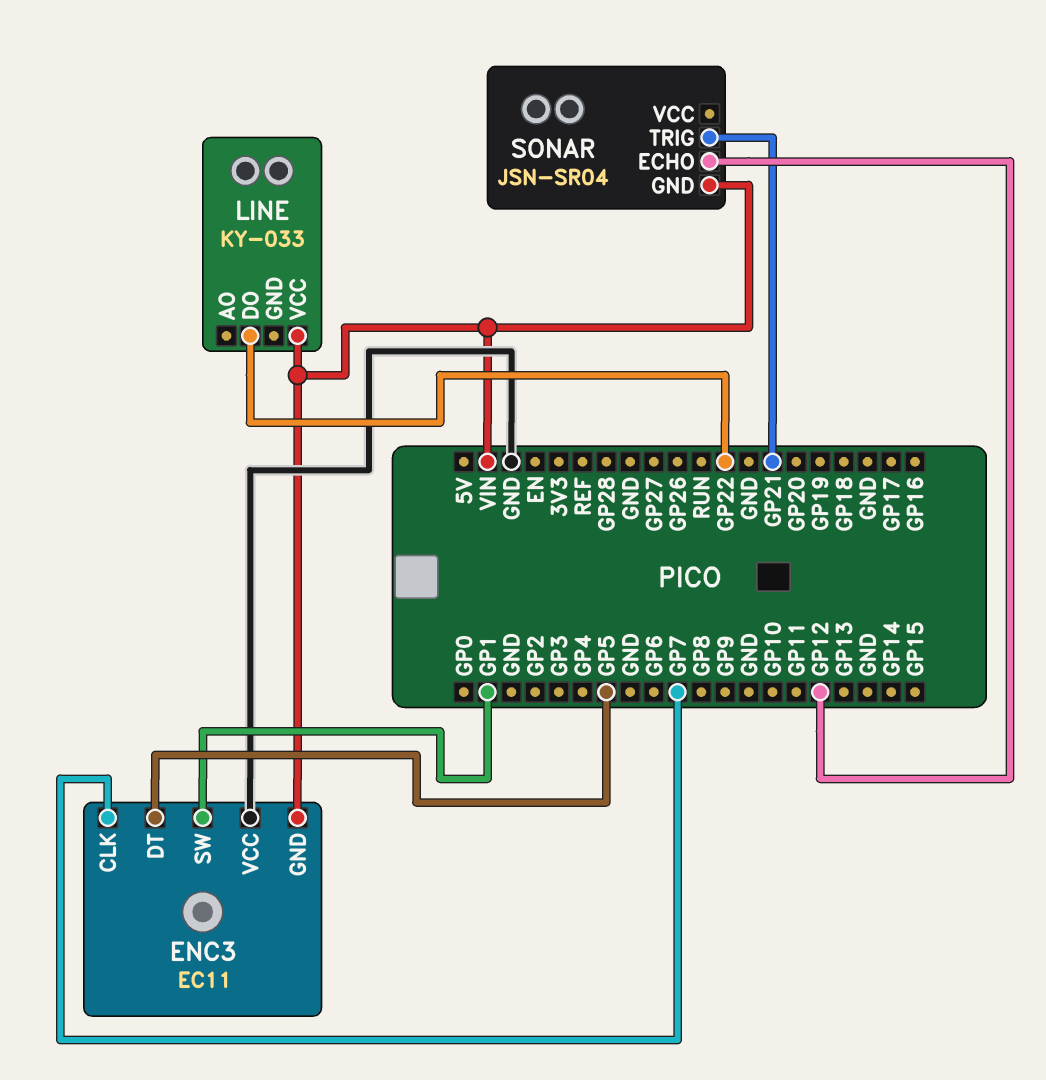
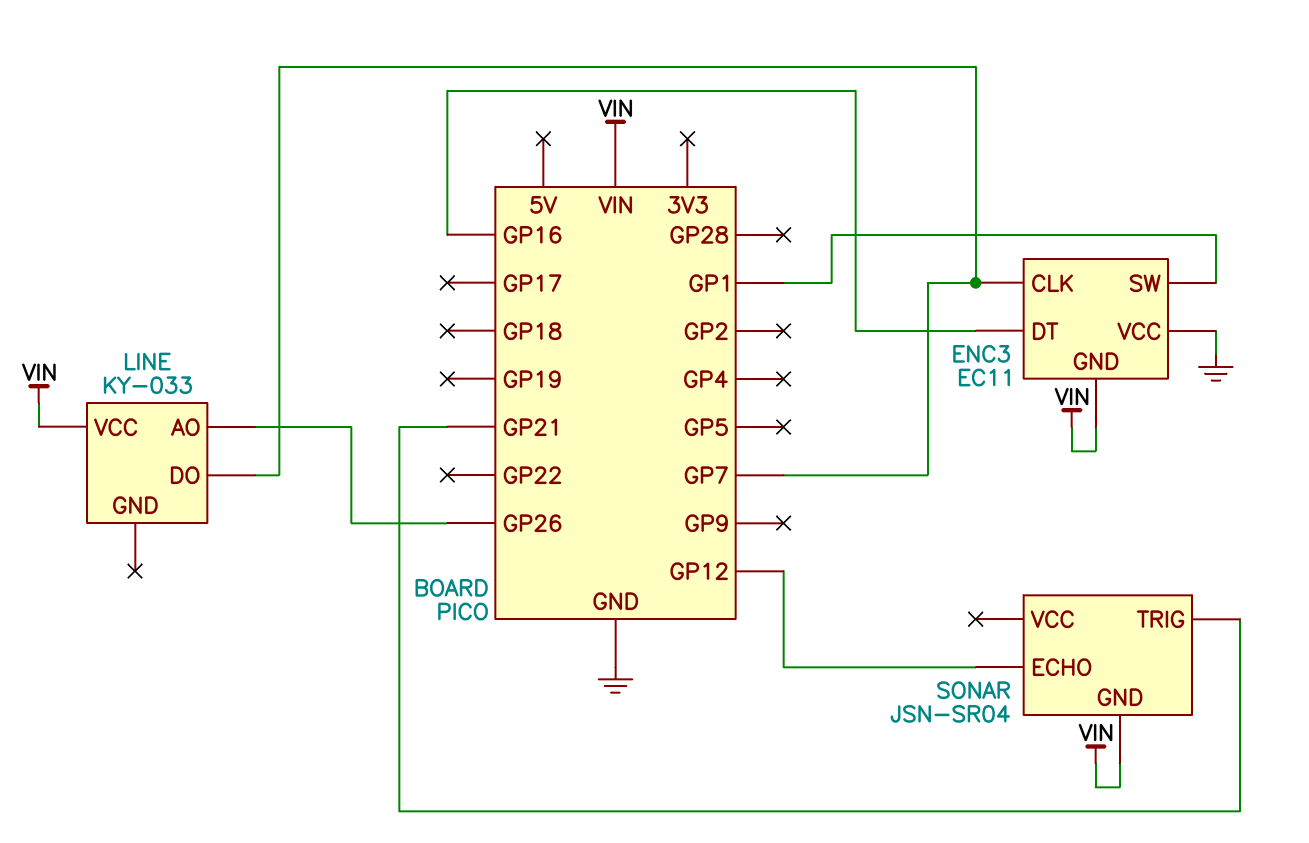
ENC3 pin DT: GP5 -> GP16
LINE pin AO: none -> GP26
LINE pin DO: GP22 -> GP7

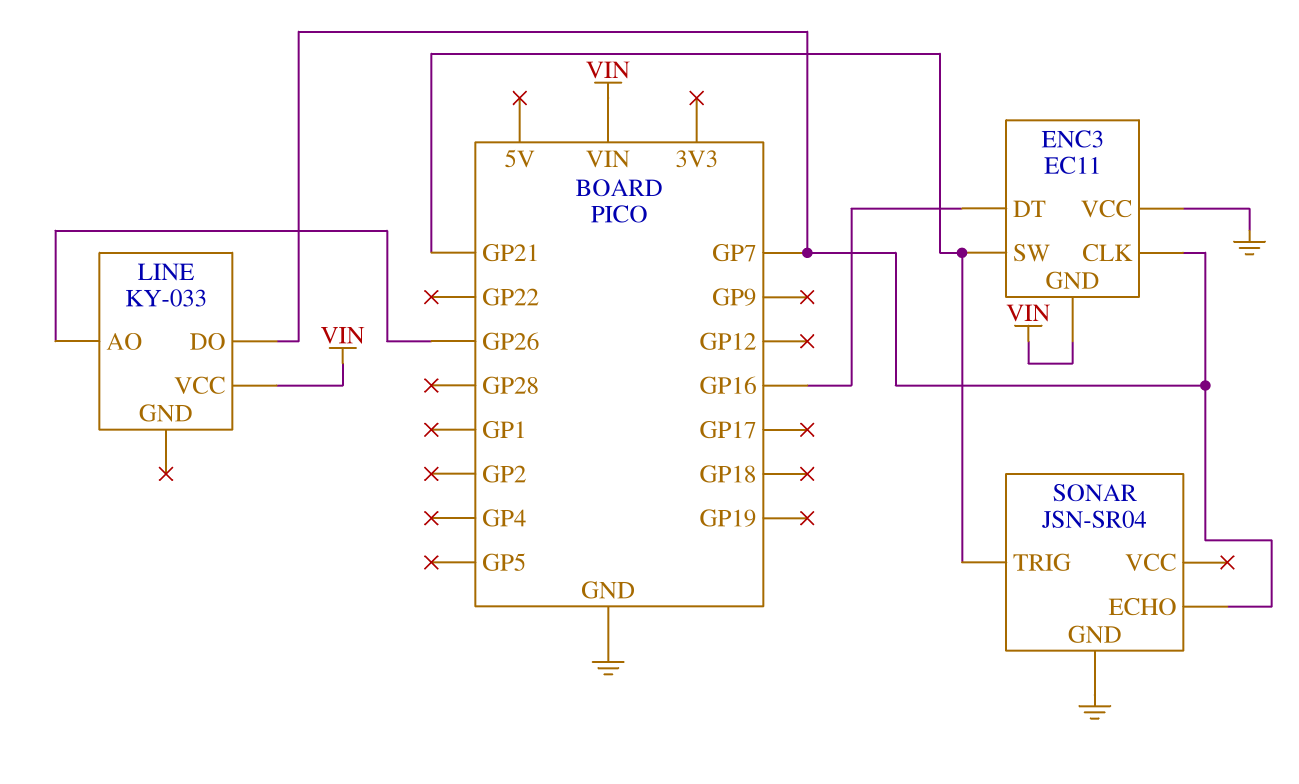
ENC3 pin SW: GP1 -> GP21
SONAR pin ECHO: GP12 -> GP7
SONAR pin GND: VIN -> GND

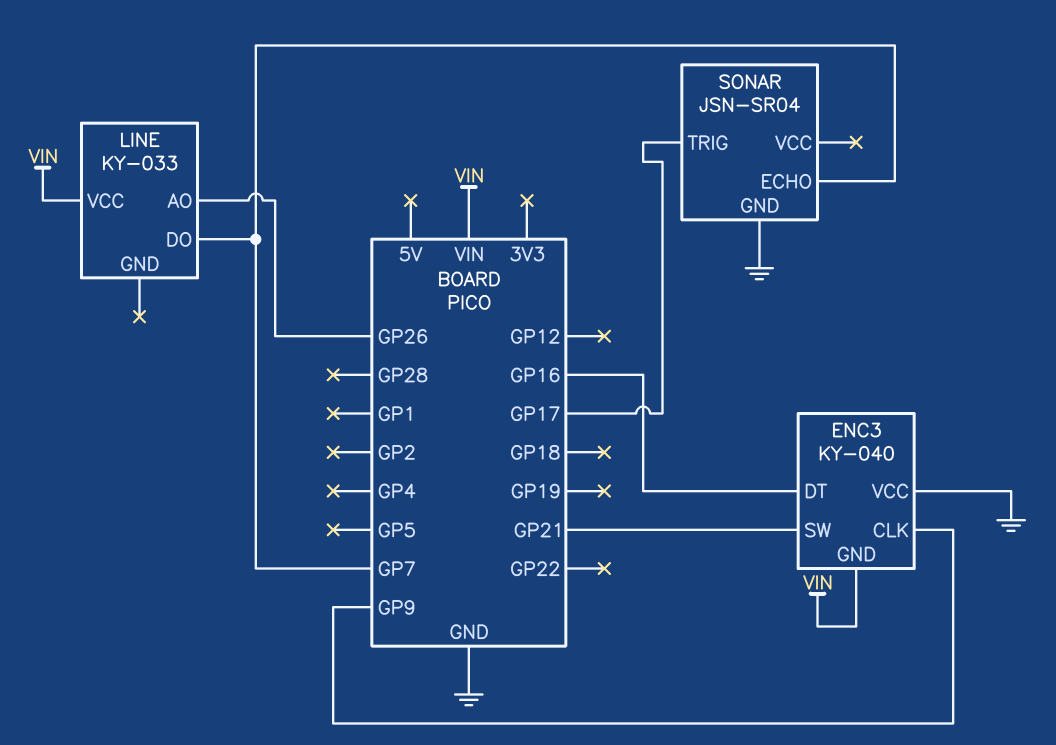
ENC3: EC11 -> KY-040
ENC3 pin CLK: GP7 -> GP9
SONAR pin TRIG: GP21 -> GP17

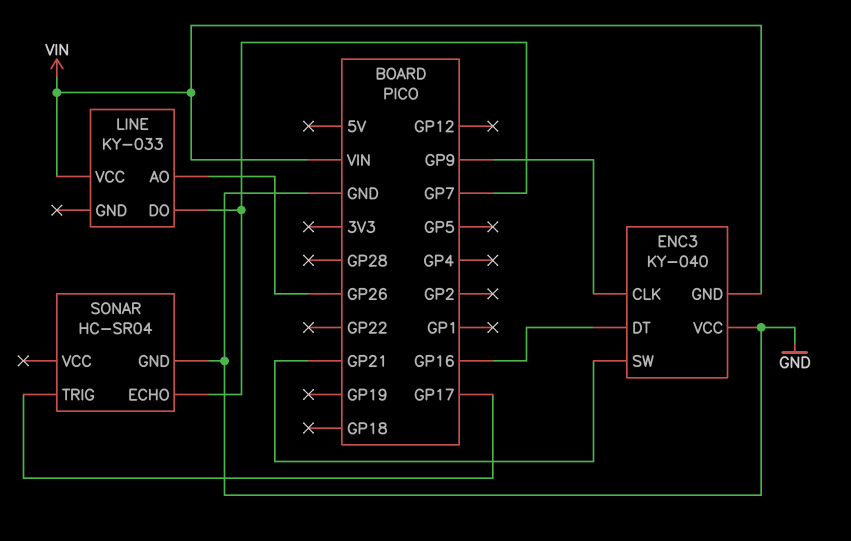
SONAR: JSN-SR04 -> HC-SR04

